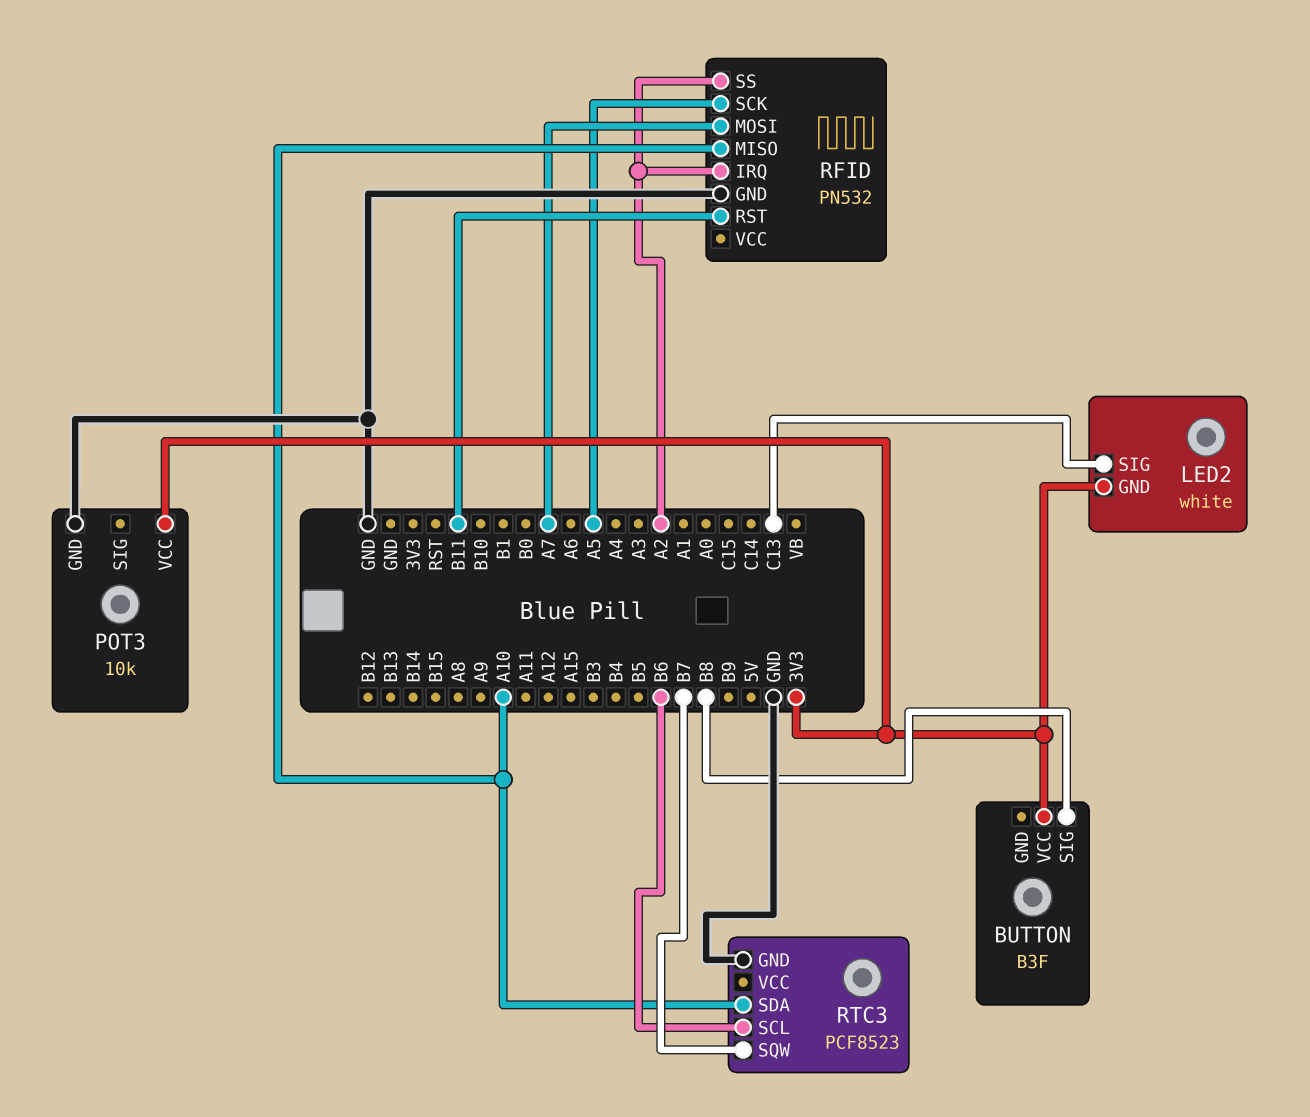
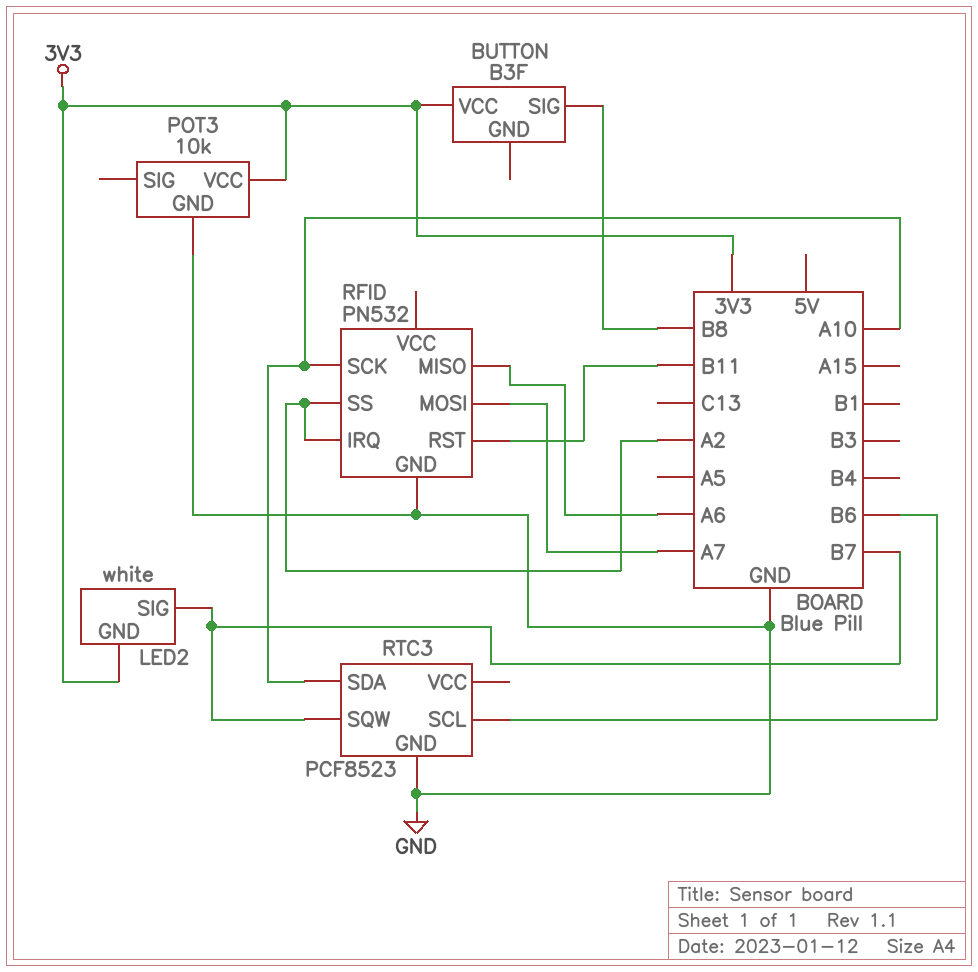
LED2 pin SIG: C13 -> B7
RFID pin MISO: A10 -> A6
RFID pin SCK: A5 -> A10

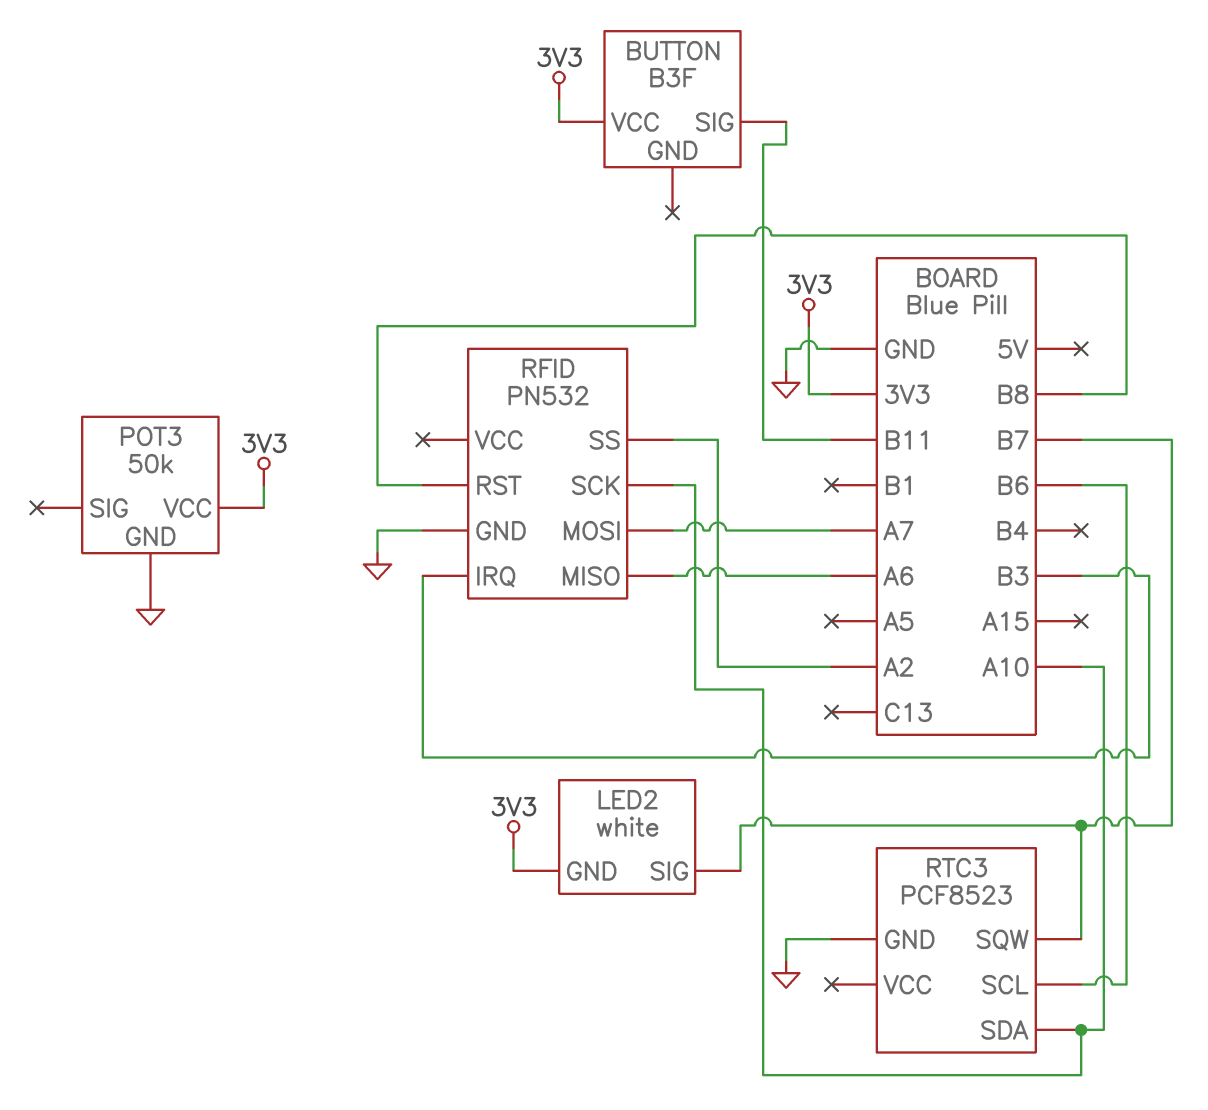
BUTTON pin SIG: B8 -> B11
POT3: 10k -> 50k
RFID pin IRQ: A2 -> B3
RFID pin RST: B11 -> B8

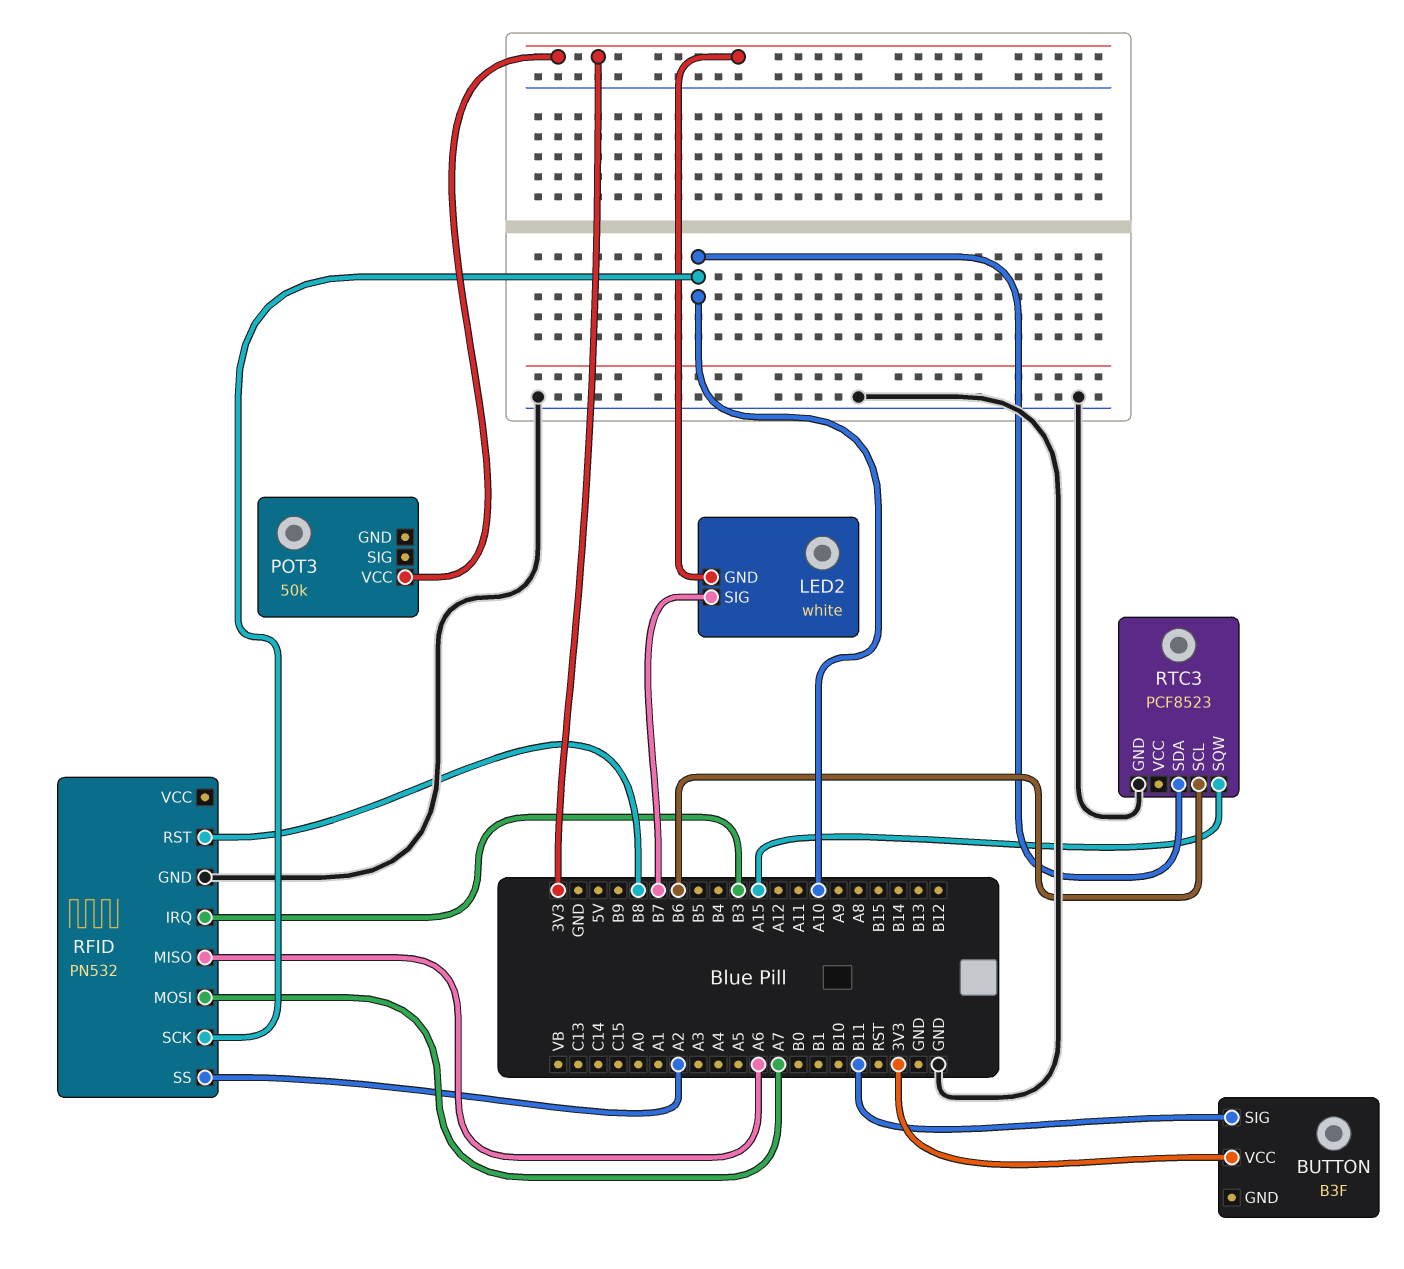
POT3 pin GND: GND -> none
RTC3 pin SQW: B7 -> A15

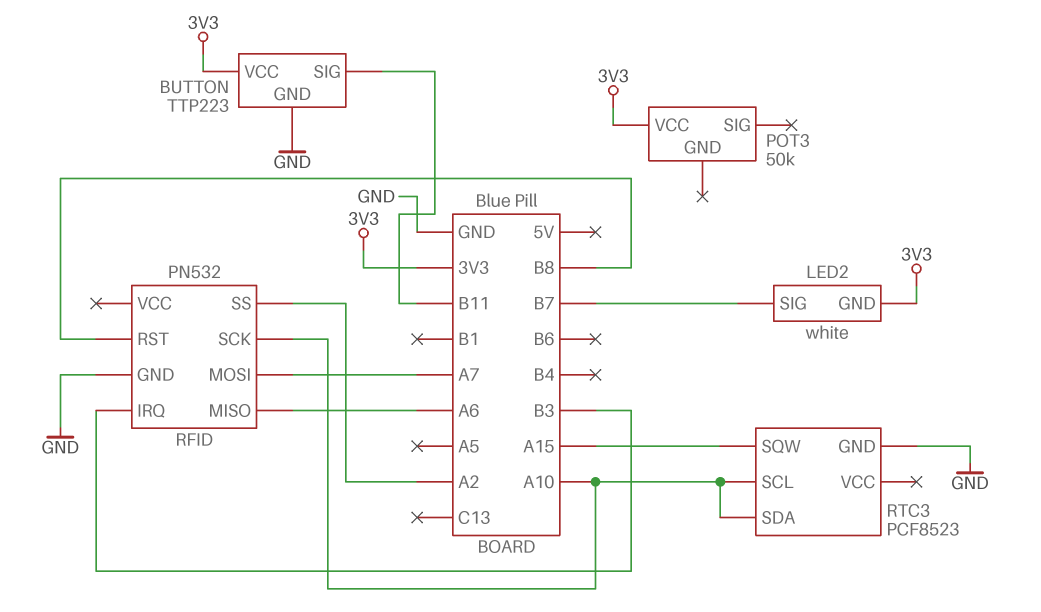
BUTTON: B3F -> TTP223
BUTTON pin GND: none -> GND
RTC3 pin SCL: B6 -> A10

